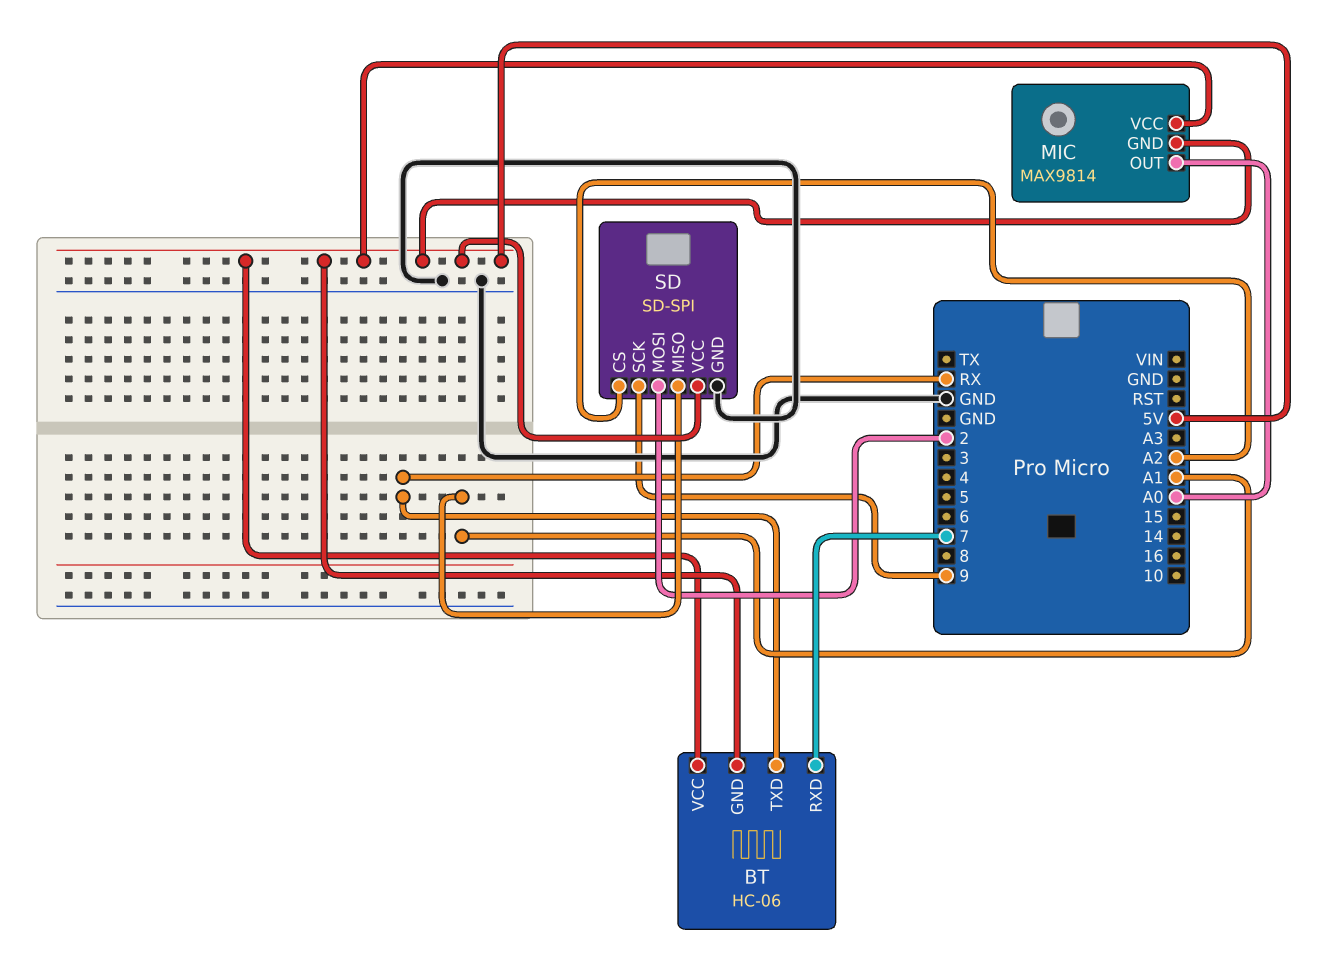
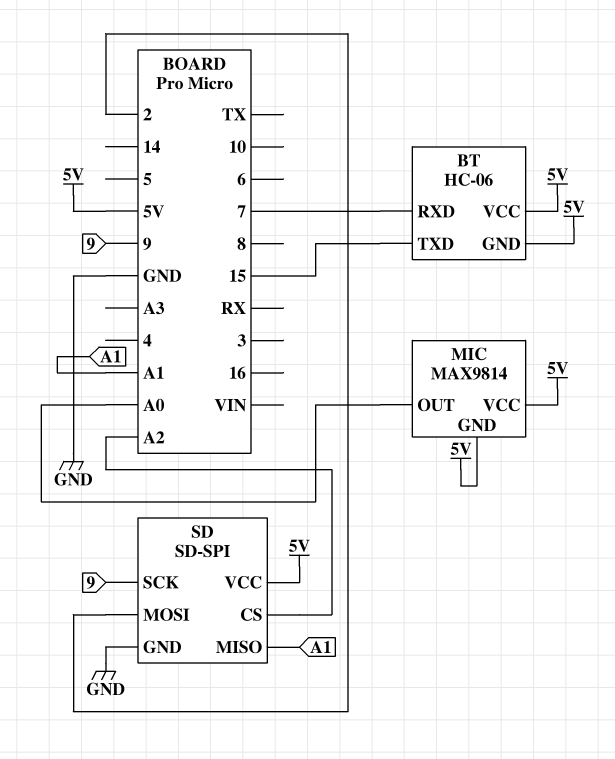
BT pin TXD: RX -> 15

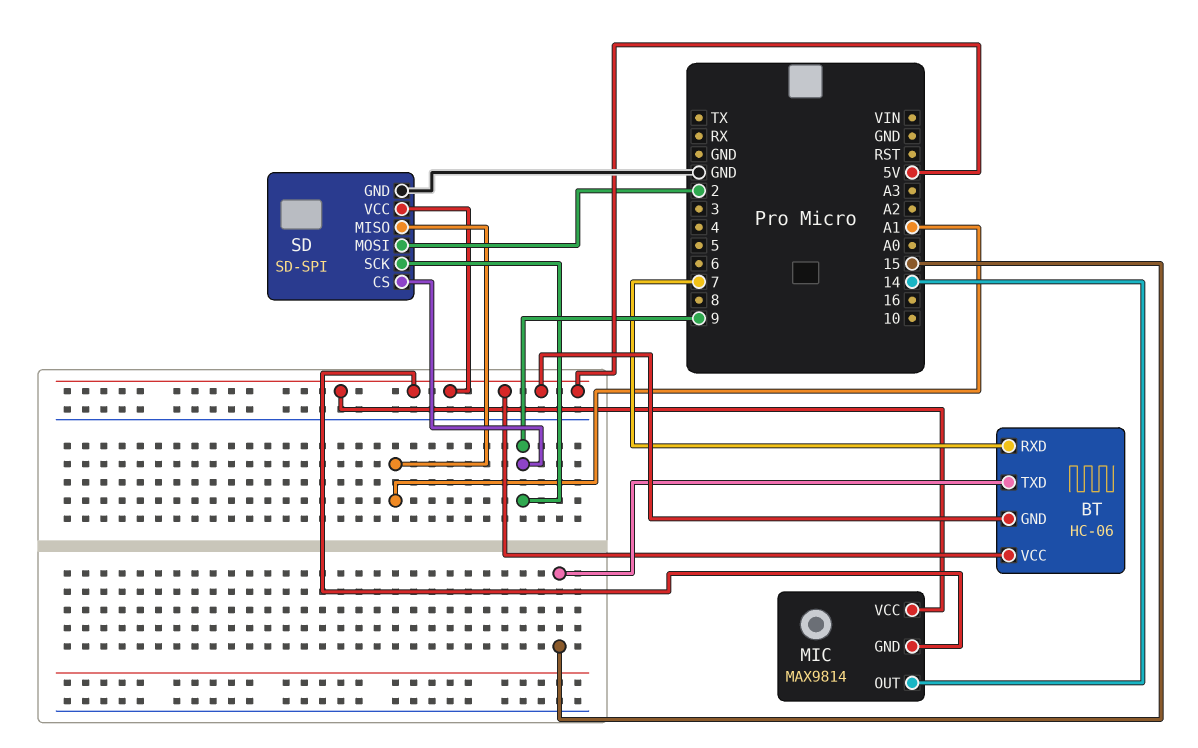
MIC pin OUT: A0 -> 14
SD pin CS: A2 -> 9

